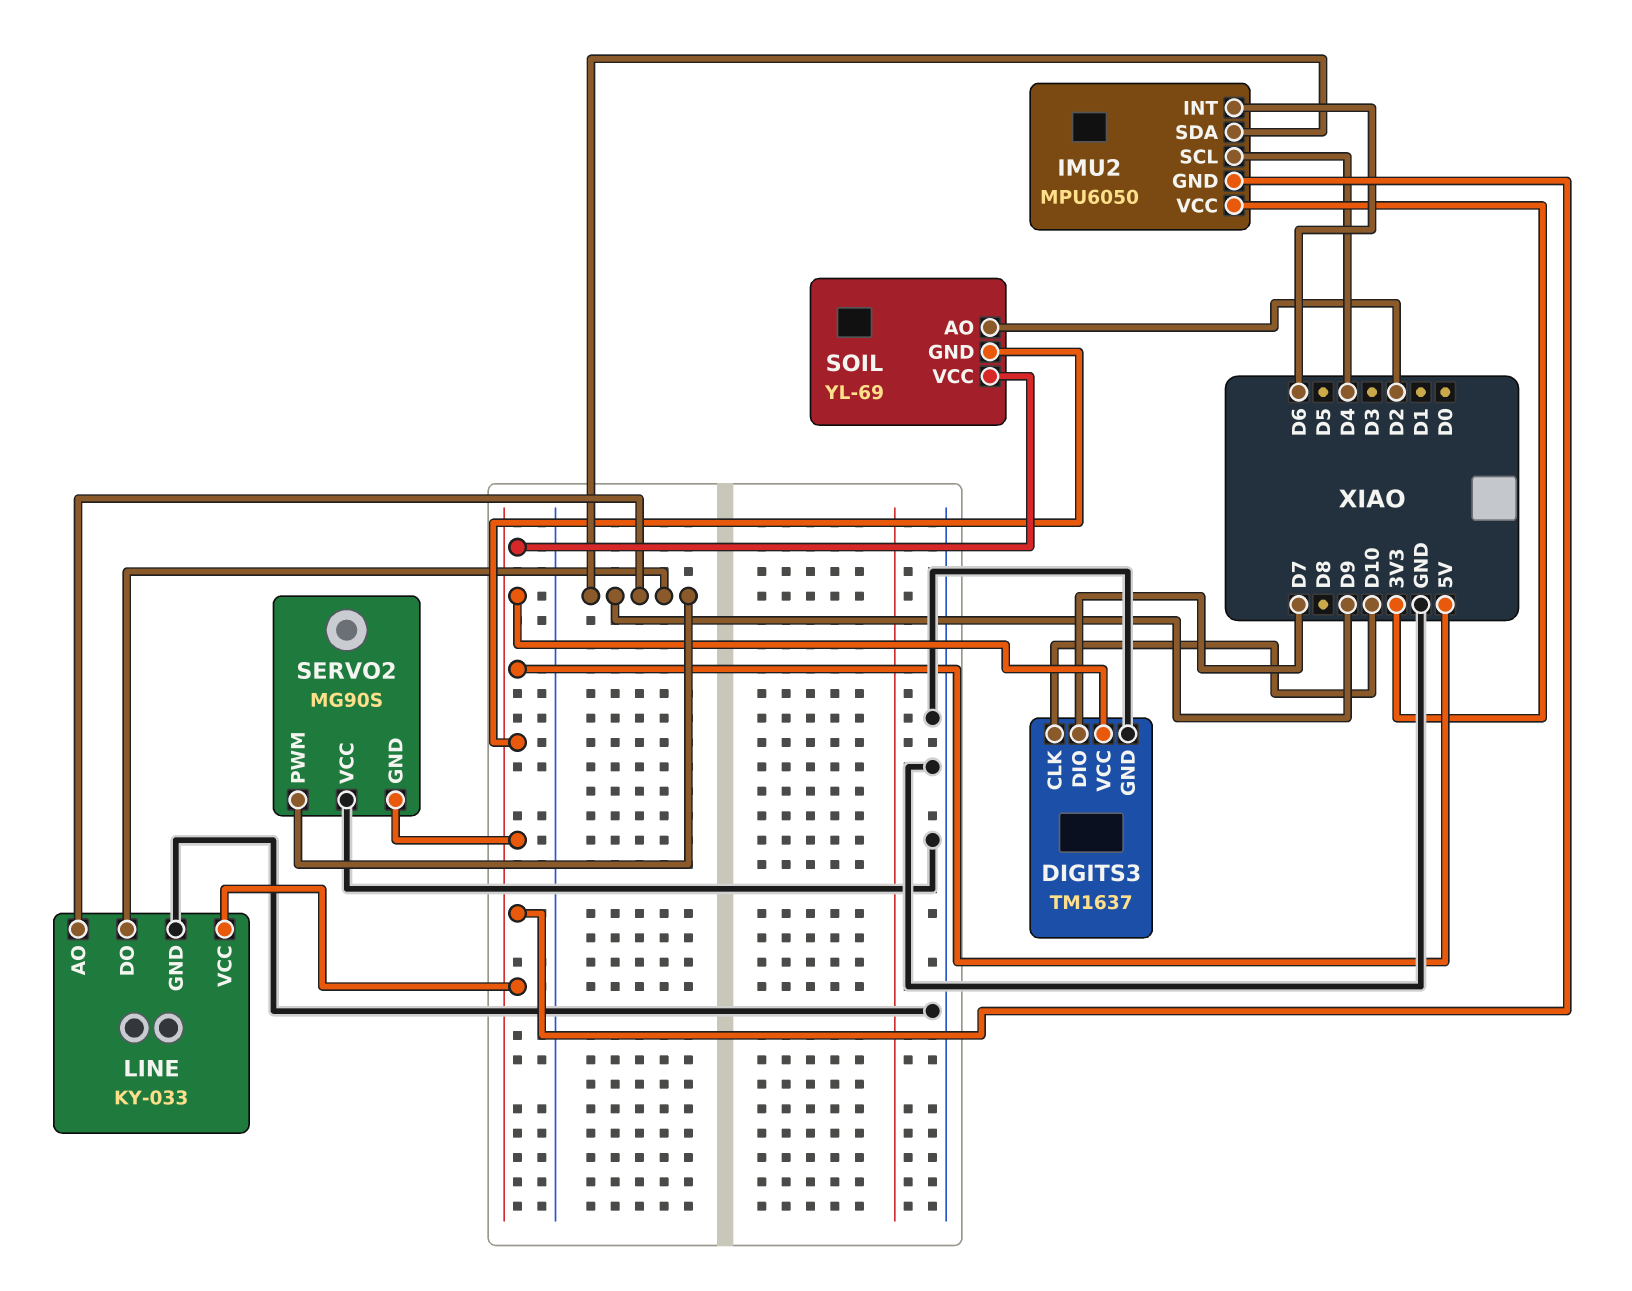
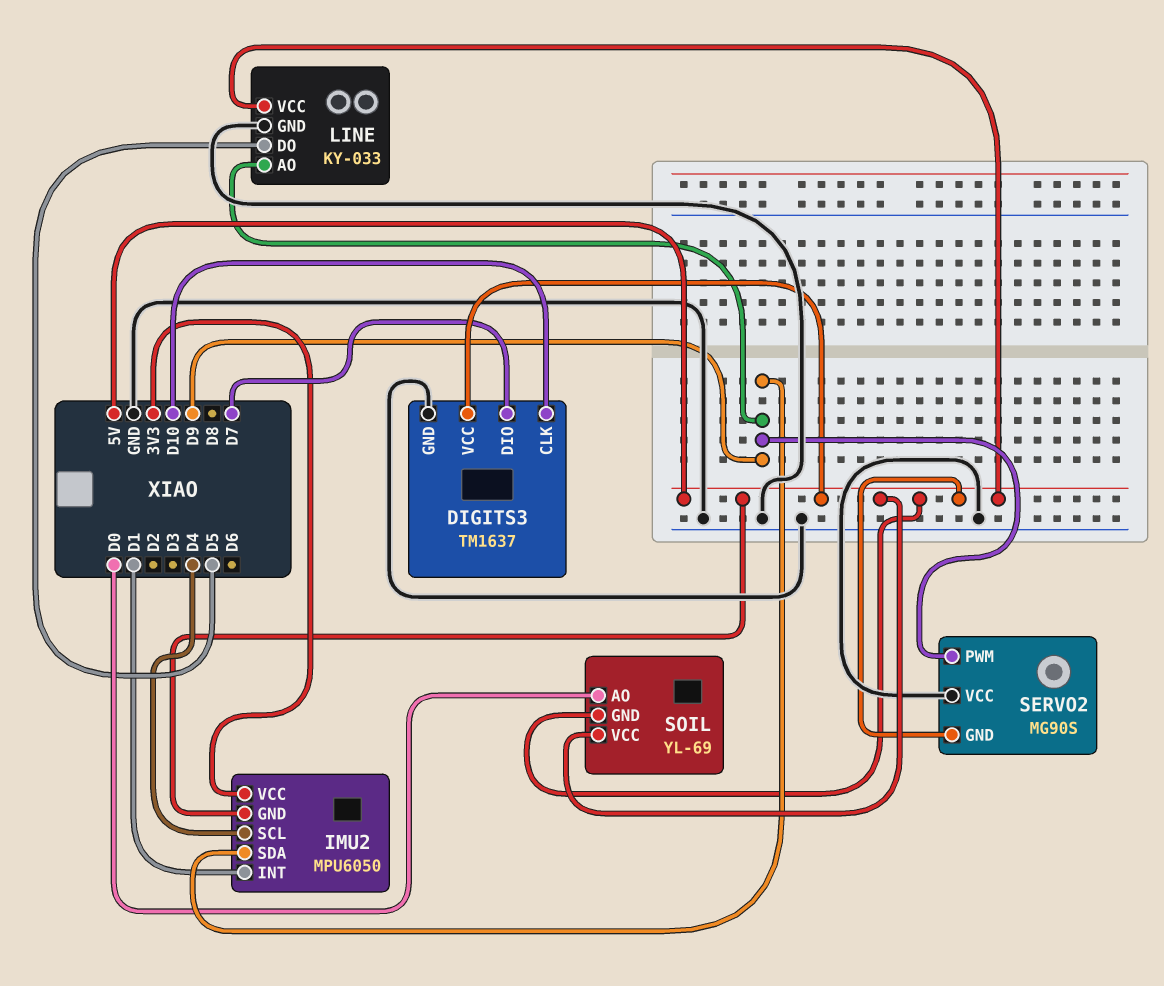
IMU2 pin INT: D6 -> D1
LINE pin DO: D9 -> D5
SOIL pin AO: D2 -> D0

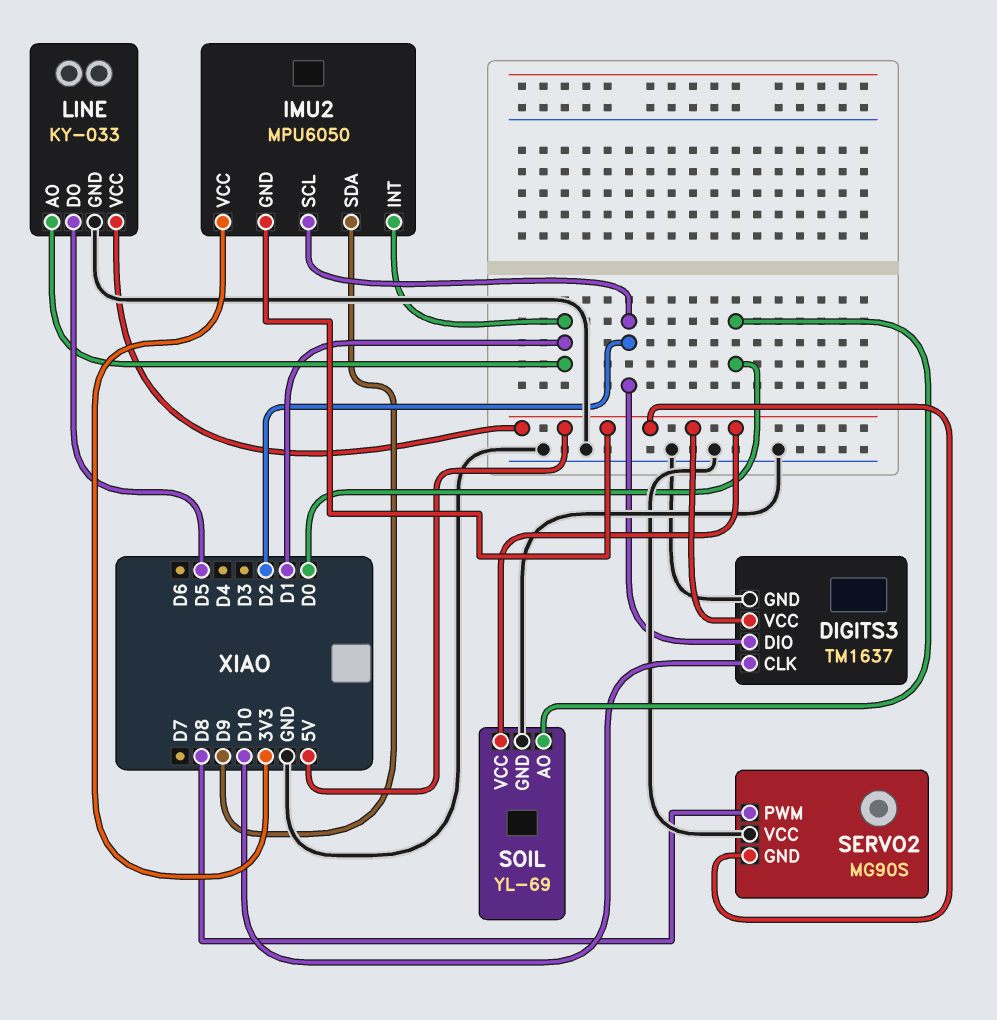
DIGITS3 pin DIO: D7 -> D2
IMU2 pin SCL: D4 -> D2
LINE pin AO: D9 -> D1
SERVO2 pin PWM: D9 -> D8
SOIL pin GND: 5V -> GND

